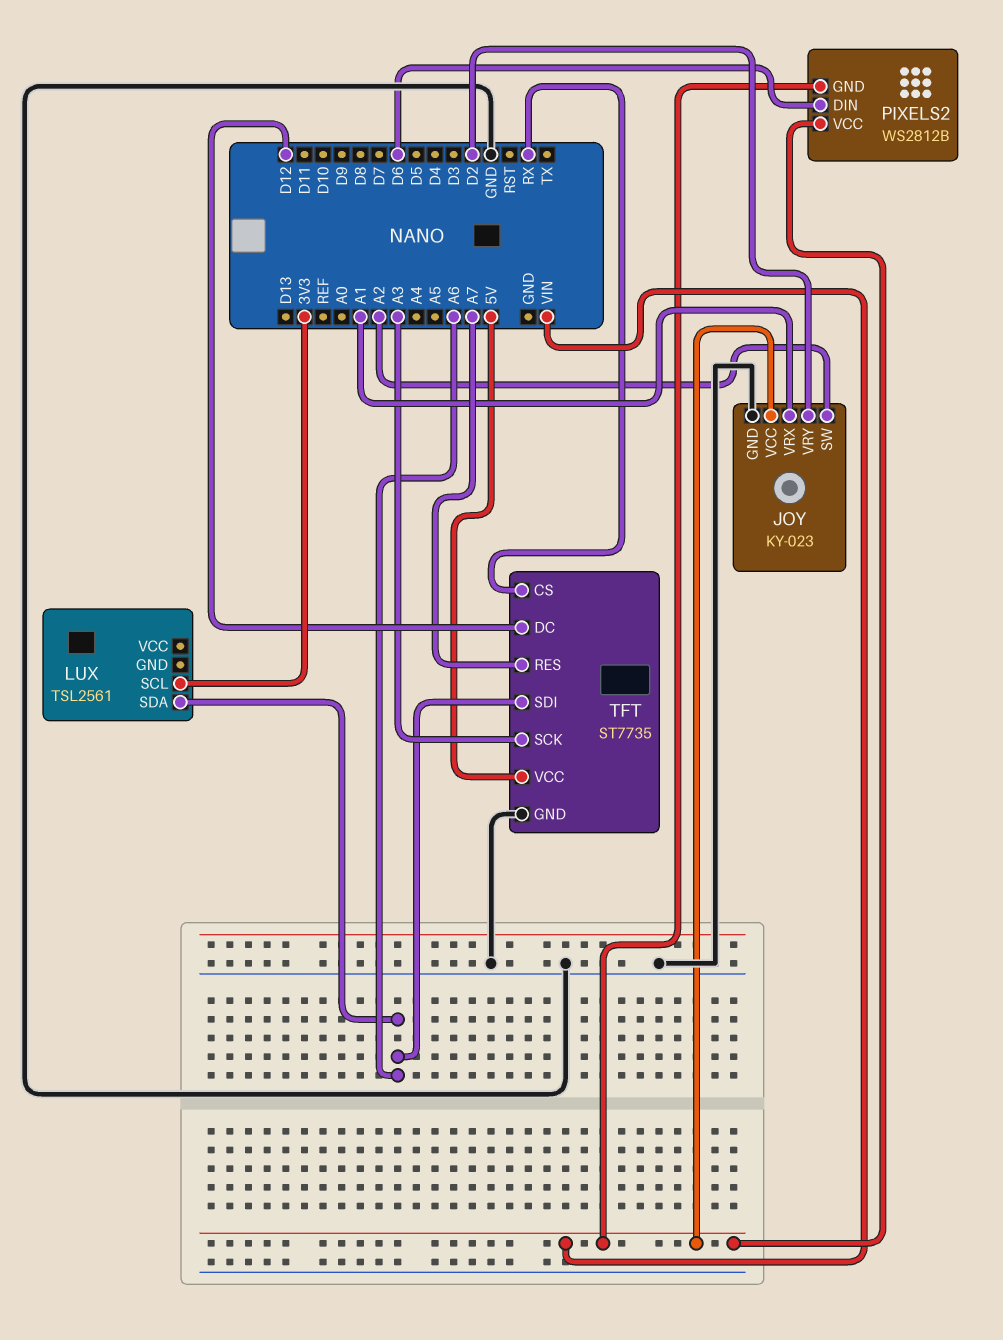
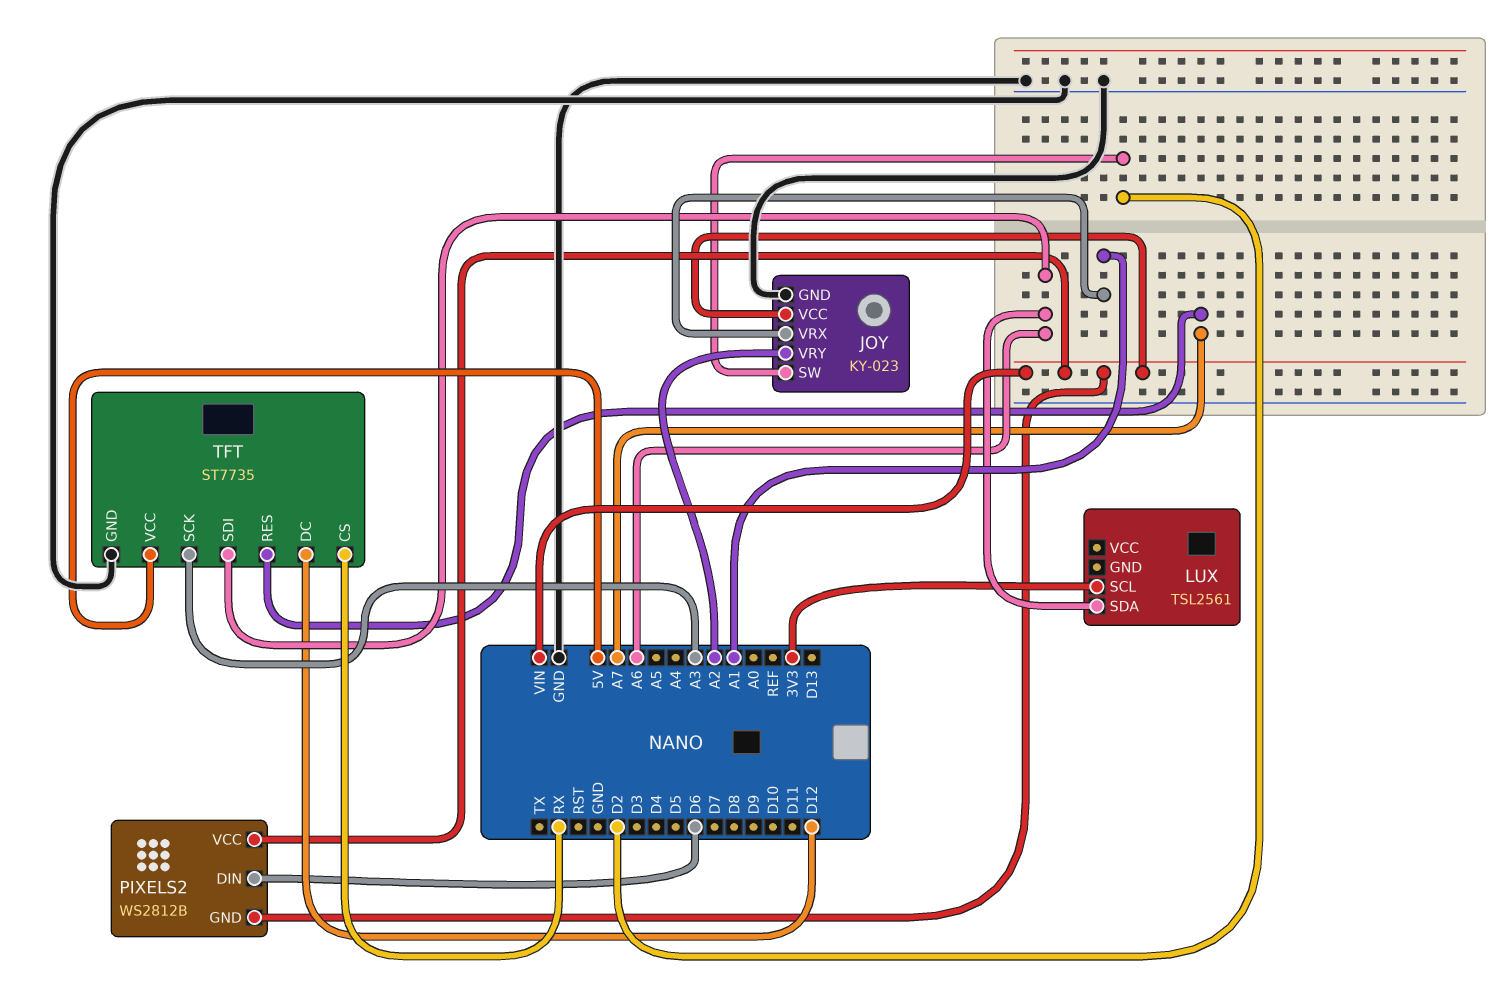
JOY pin SW: A2 -> D2
JOY pin VRY: D2 -> A2

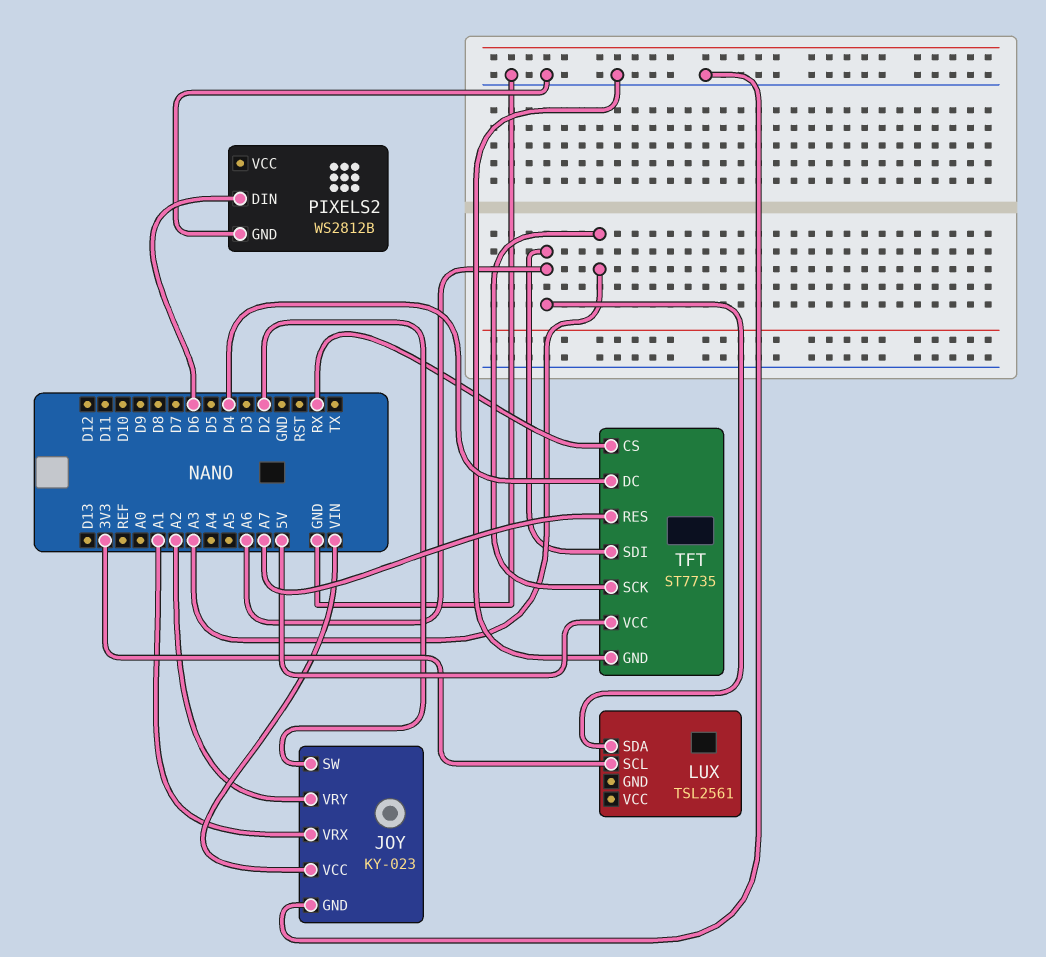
PIXELS2 pin GND: VIN -> GND
PIXELS2 pin VCC: VIN -> none
TFT pin DC: D12 -> D4

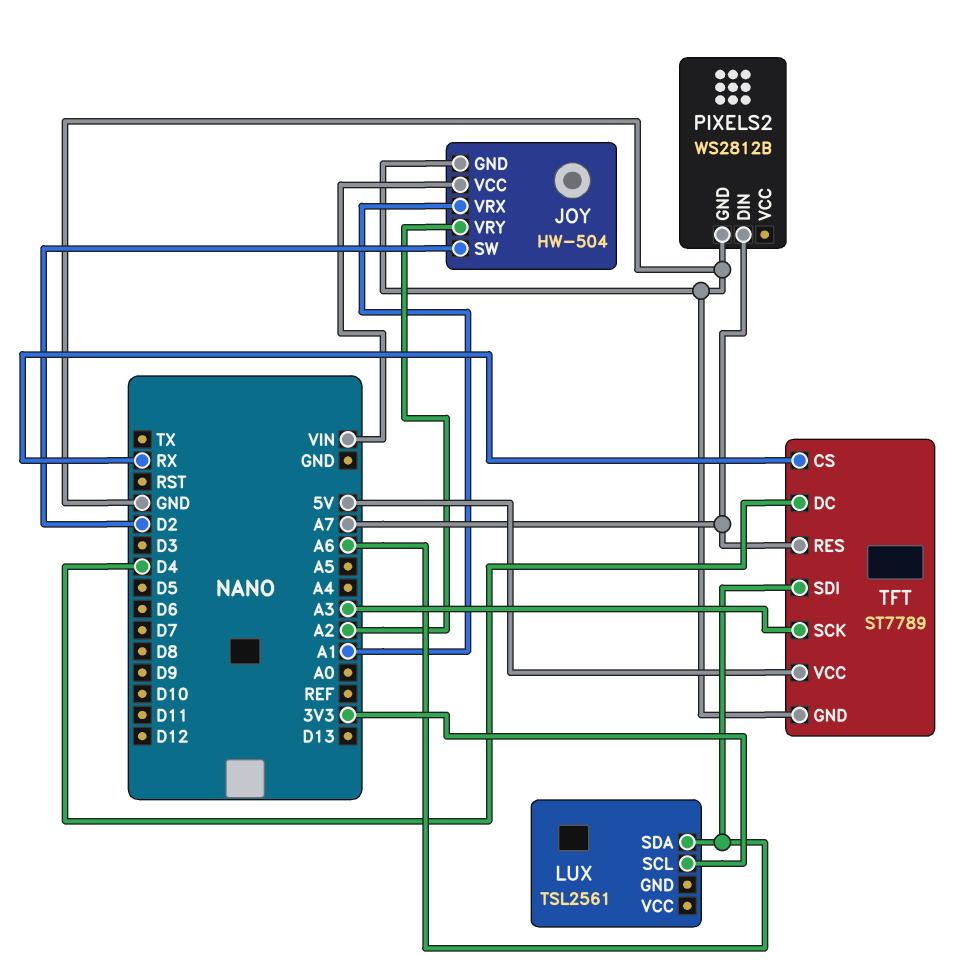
JOY: KY-023 -> HW-504
PIXELS2 pin DIN: D6 -> A7
TFT: ST7735 -> ST7789

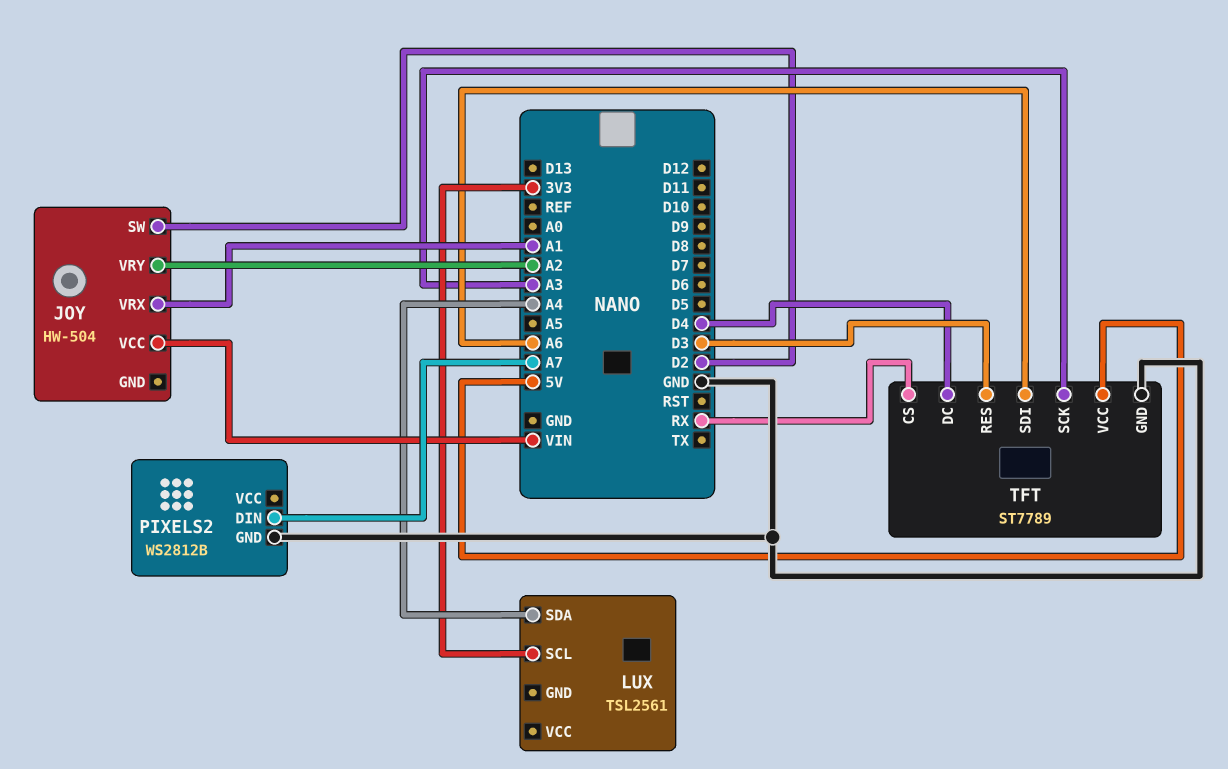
JOY pin GND: GND -> none
LUX pin SDA: A6 -> A4
TFT pin RES: A7 -> D3

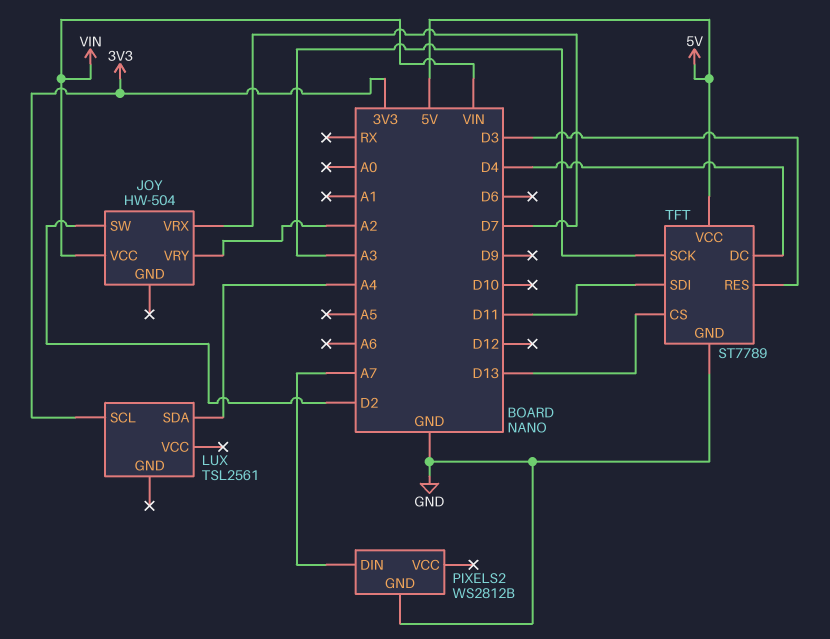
JOY pin VRX: A1 -> D7
TFT pin CS: RX -> D13
TFT pin SDI: A6 -> D11

